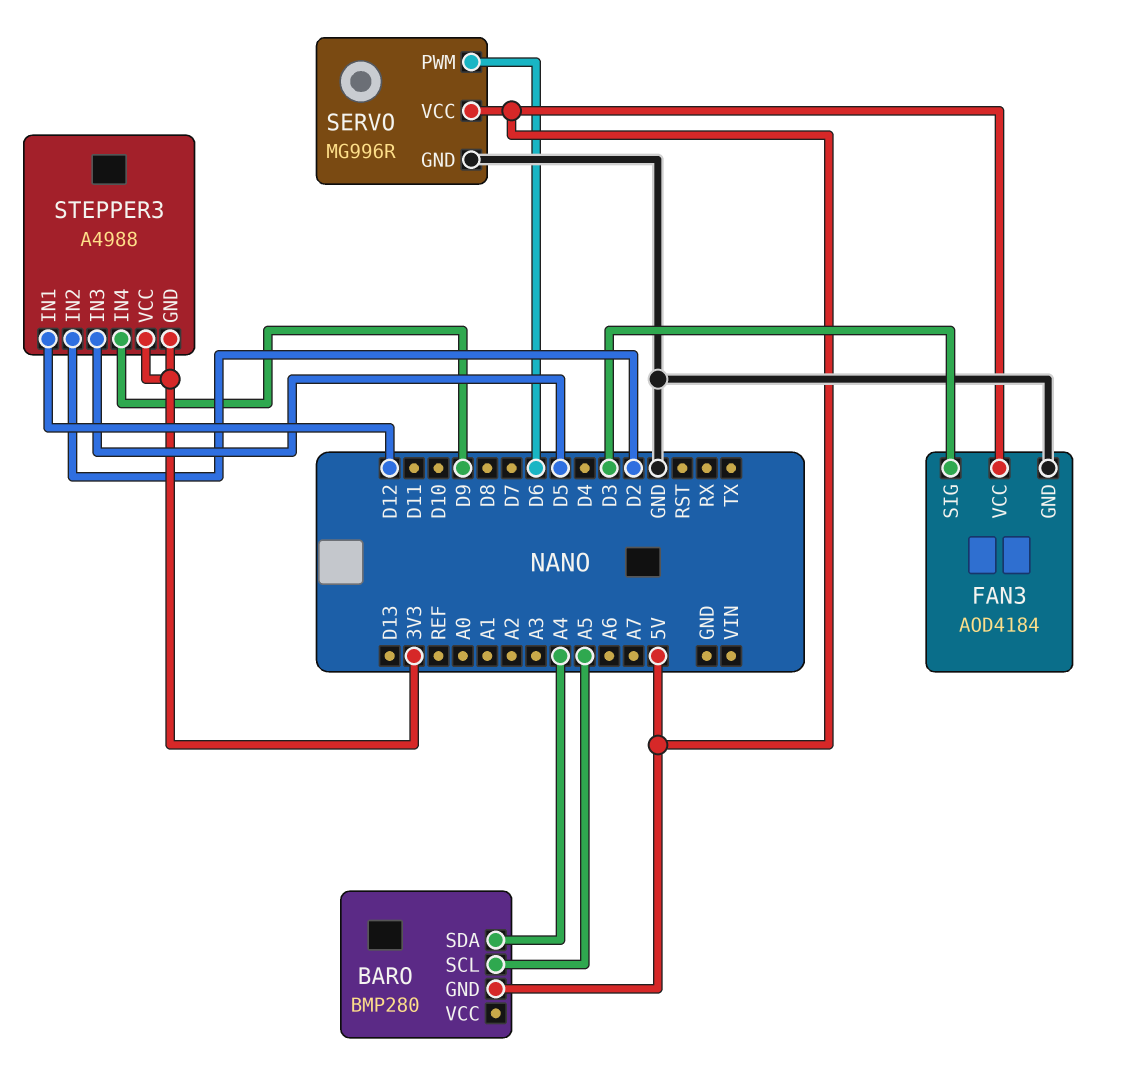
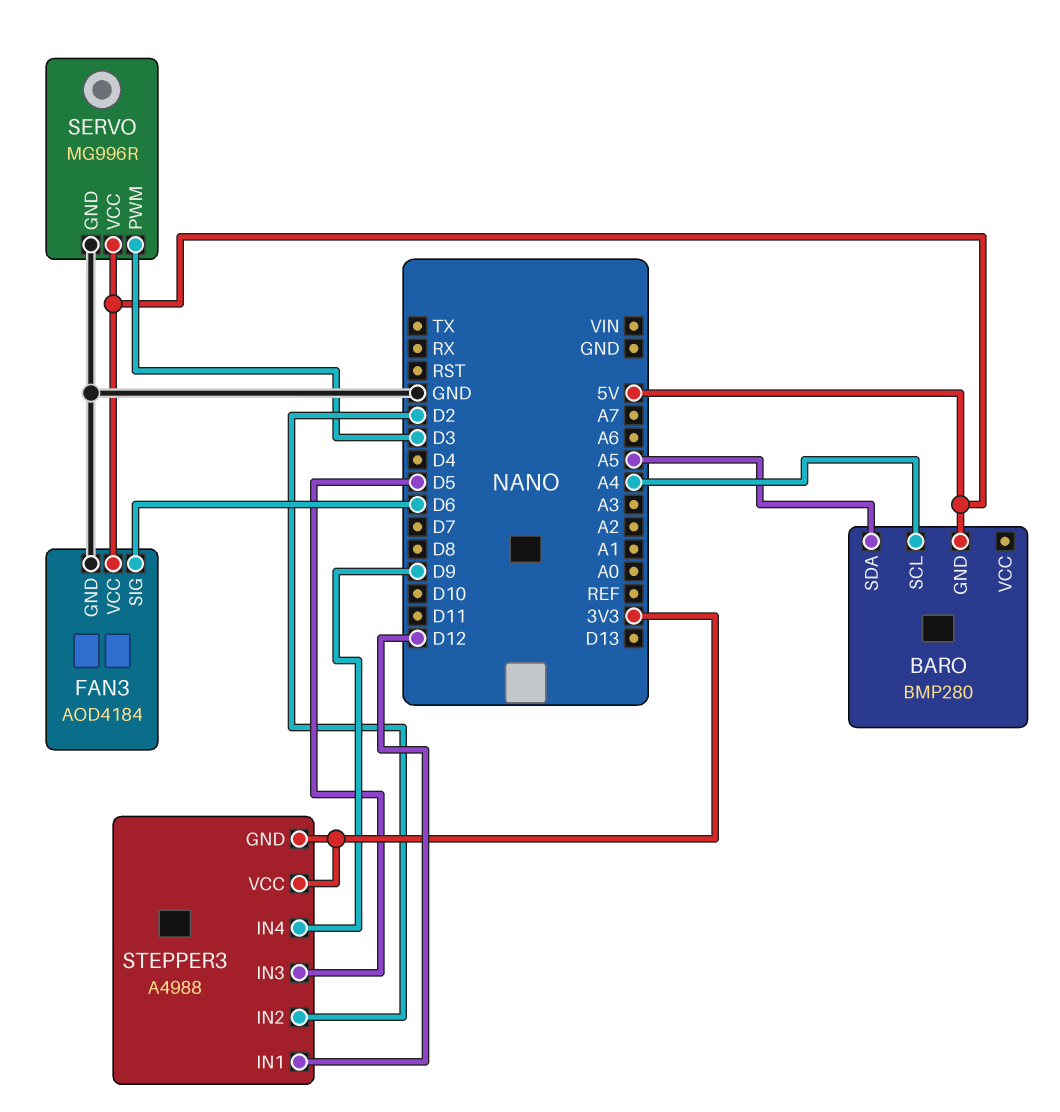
BARO pin SCL: A5 -> A4
BARO pin SDA: A4 -> A5
FAN3 pin SIG: D3 -> D6
SERVO pin PWM: D6 -> D3

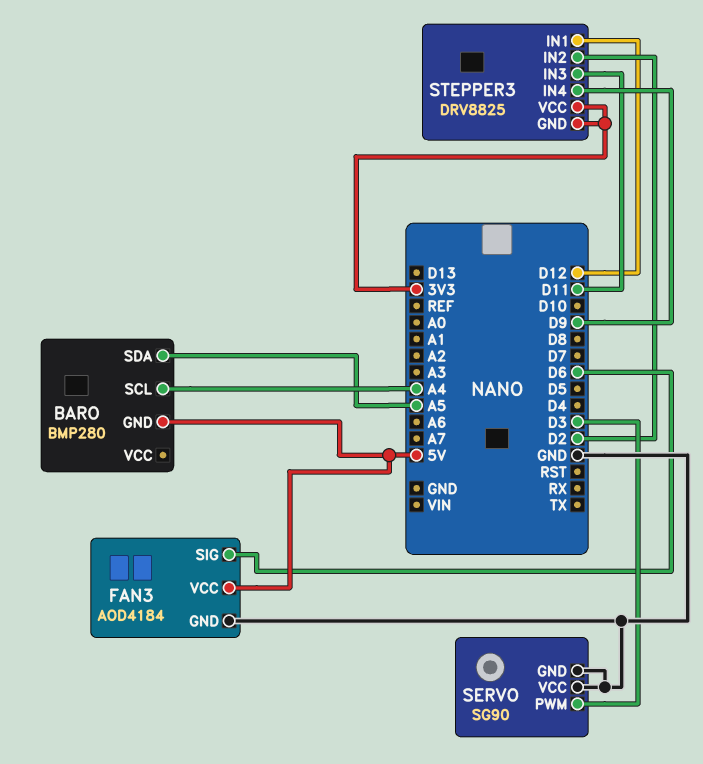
SERVO: MG996R -> SG90
SERVO pin VCC: 5V -> GND
STEPPER3: A4988 -> DRV8825
STEPPER3 pin IN3: D5 -> D11

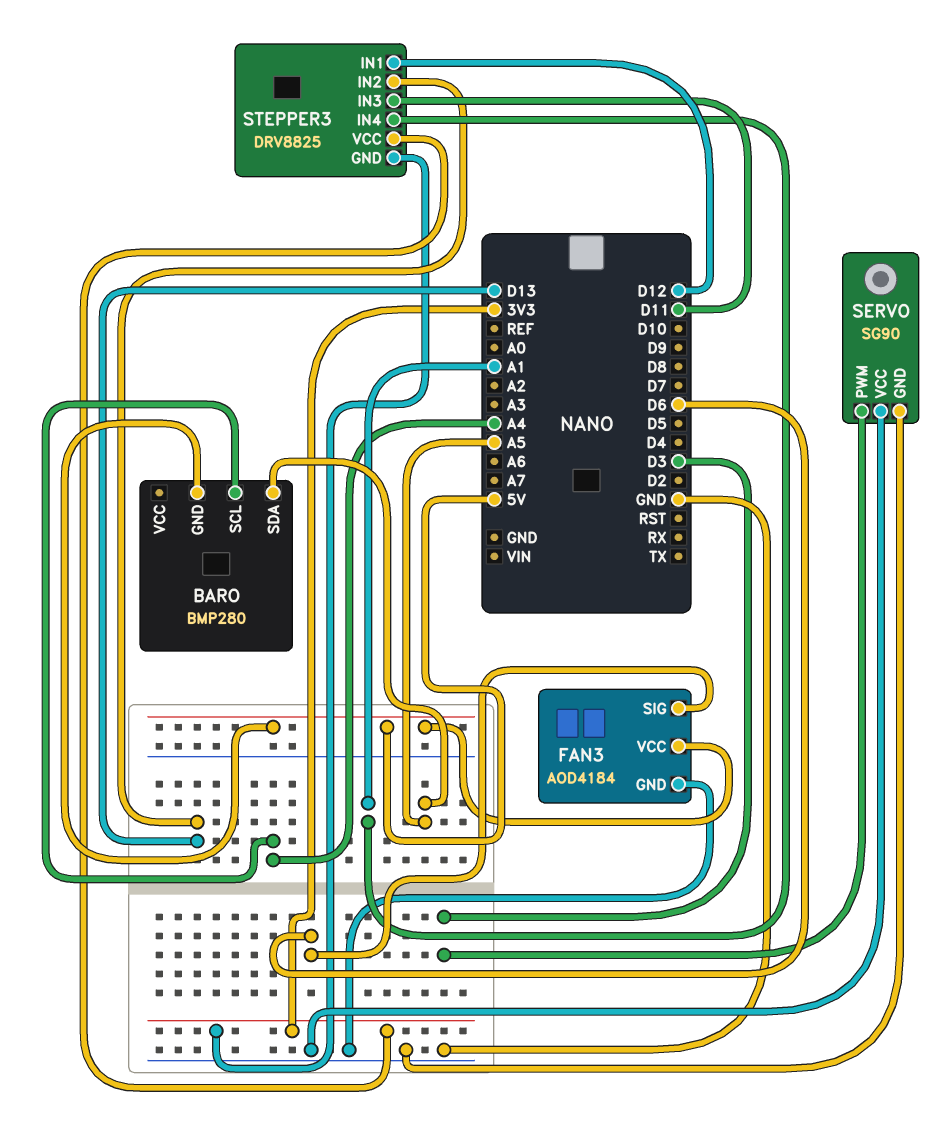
STEPPER3 pin IN2: D2 -> D13
STEPPER3 pin IN4: D9 -> A1

